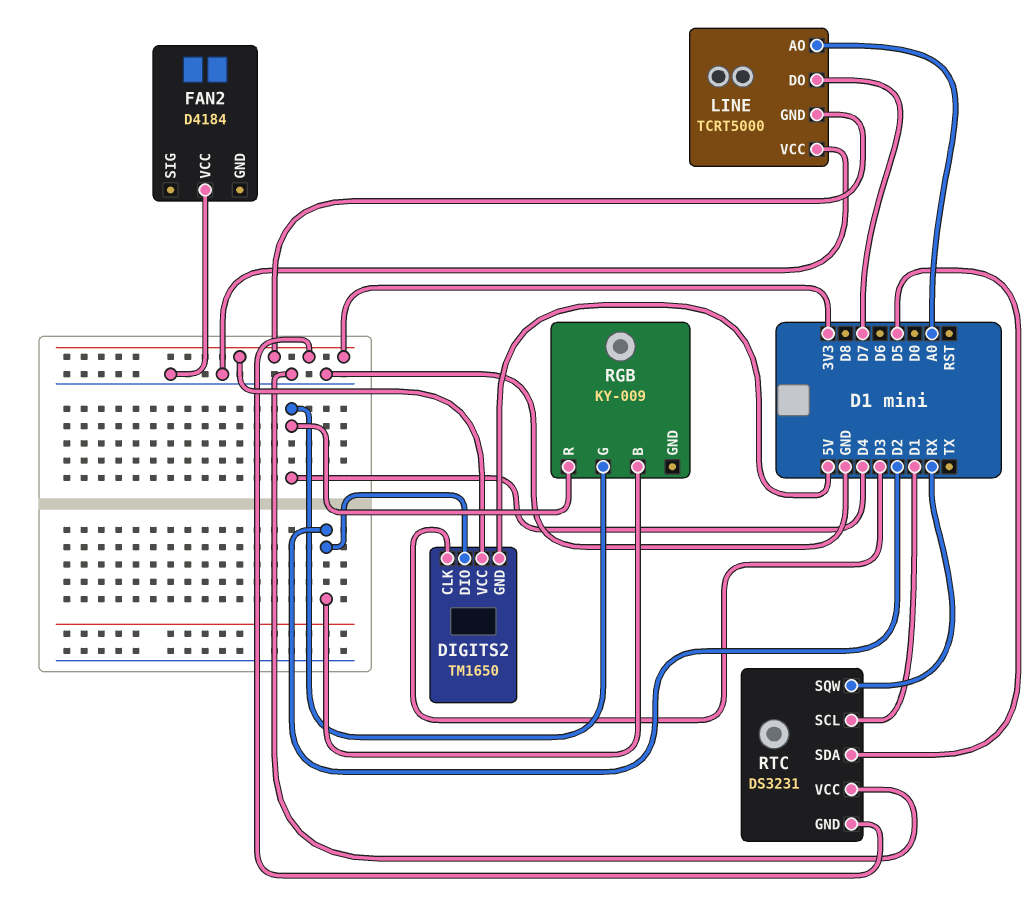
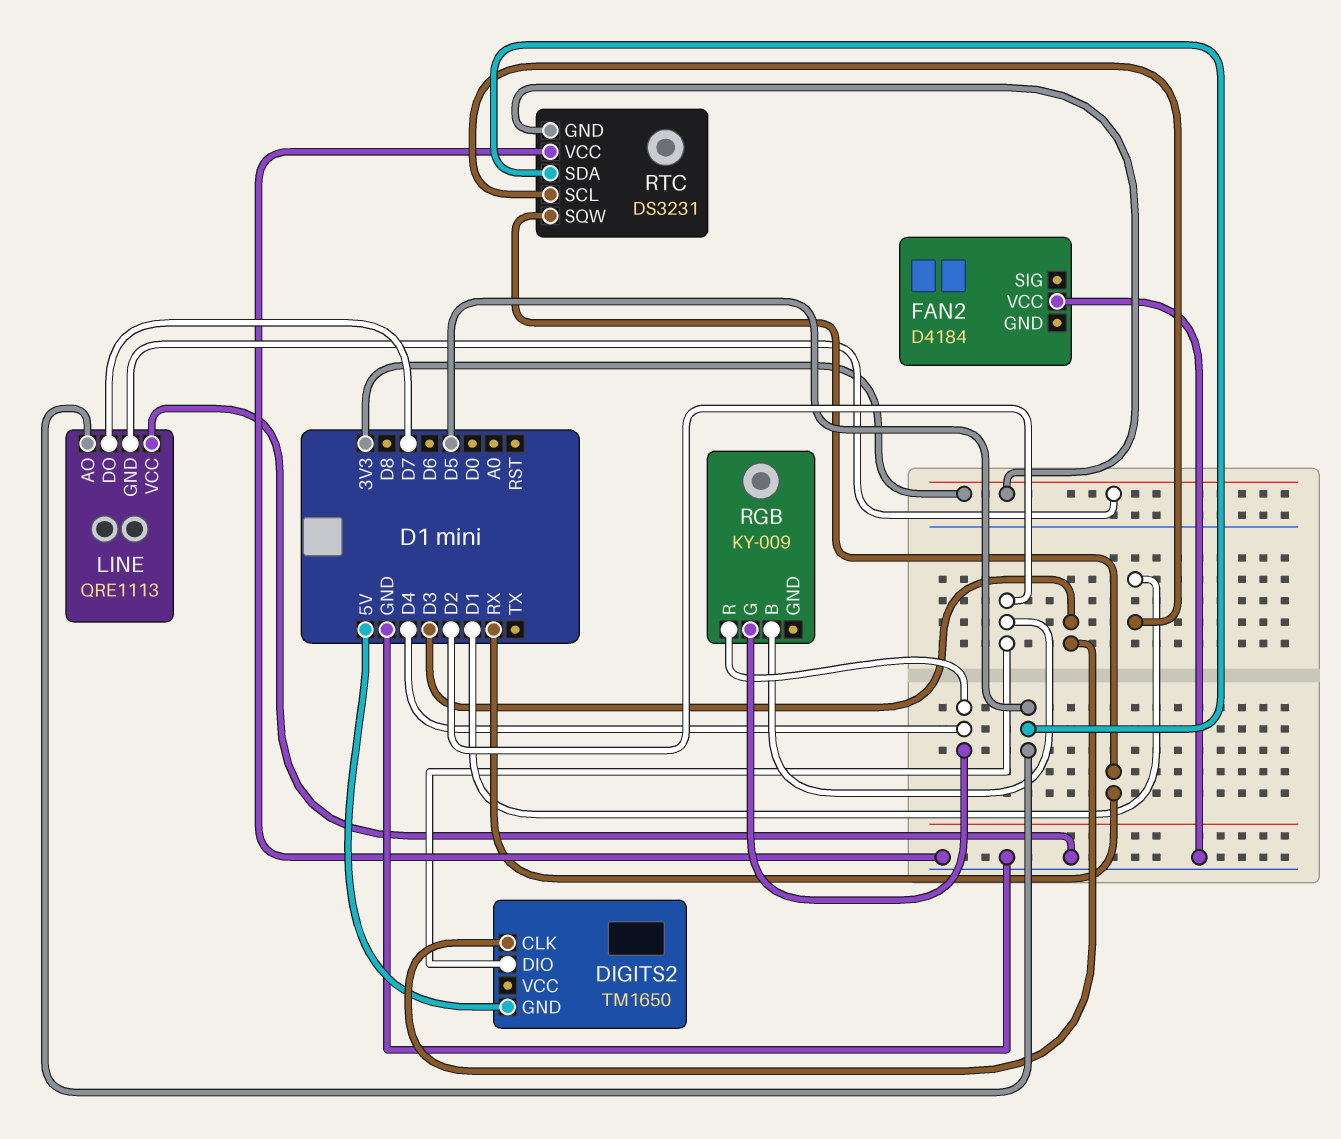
DIGITS2 pin VCC: 3V3 -> none
LINE: TCRT5000 -> QRE1113
LINE pin AO: A0 -> D5

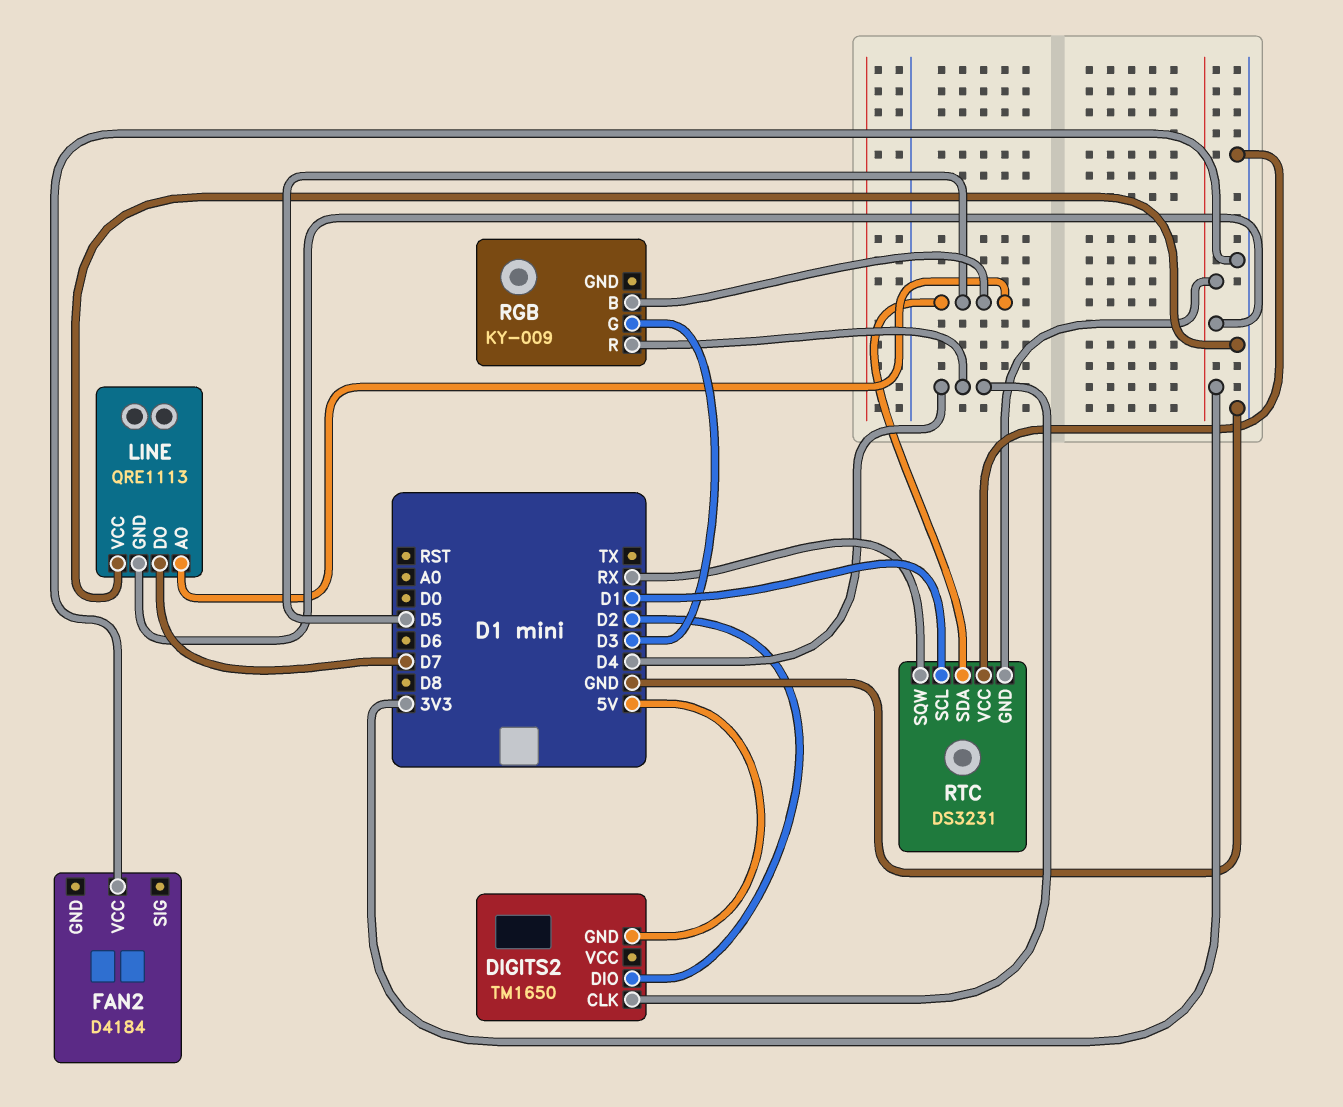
DIGITS2 pin CLK: D3 -> D4
RGB pin B: D2 -> D5
RGB pin G: D4 -> D3

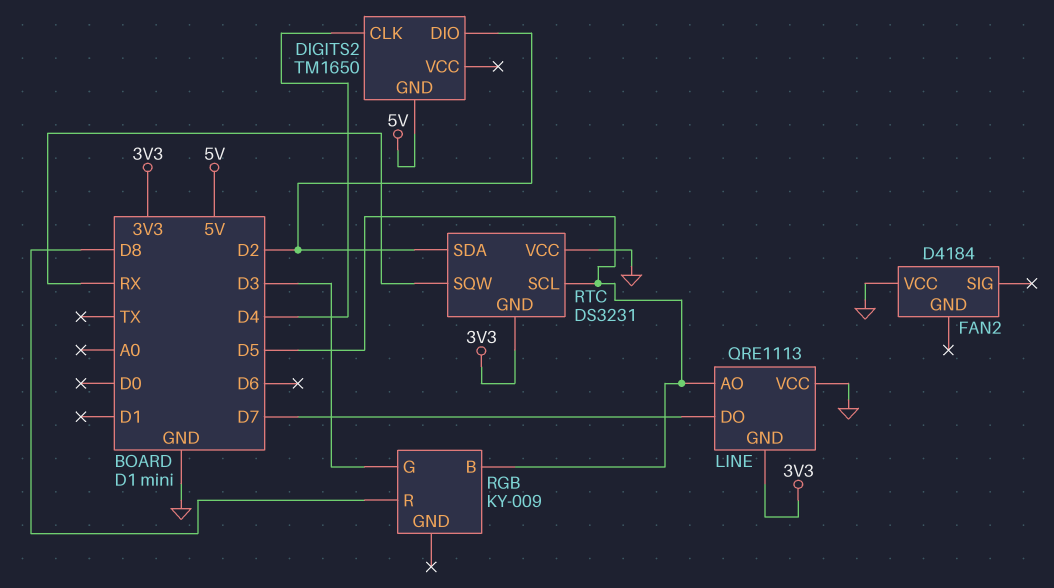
RGB pin R: D4 -> D8
RTC pin SCL: D1 -> D5
RTC pin SDA: D5 -> D2

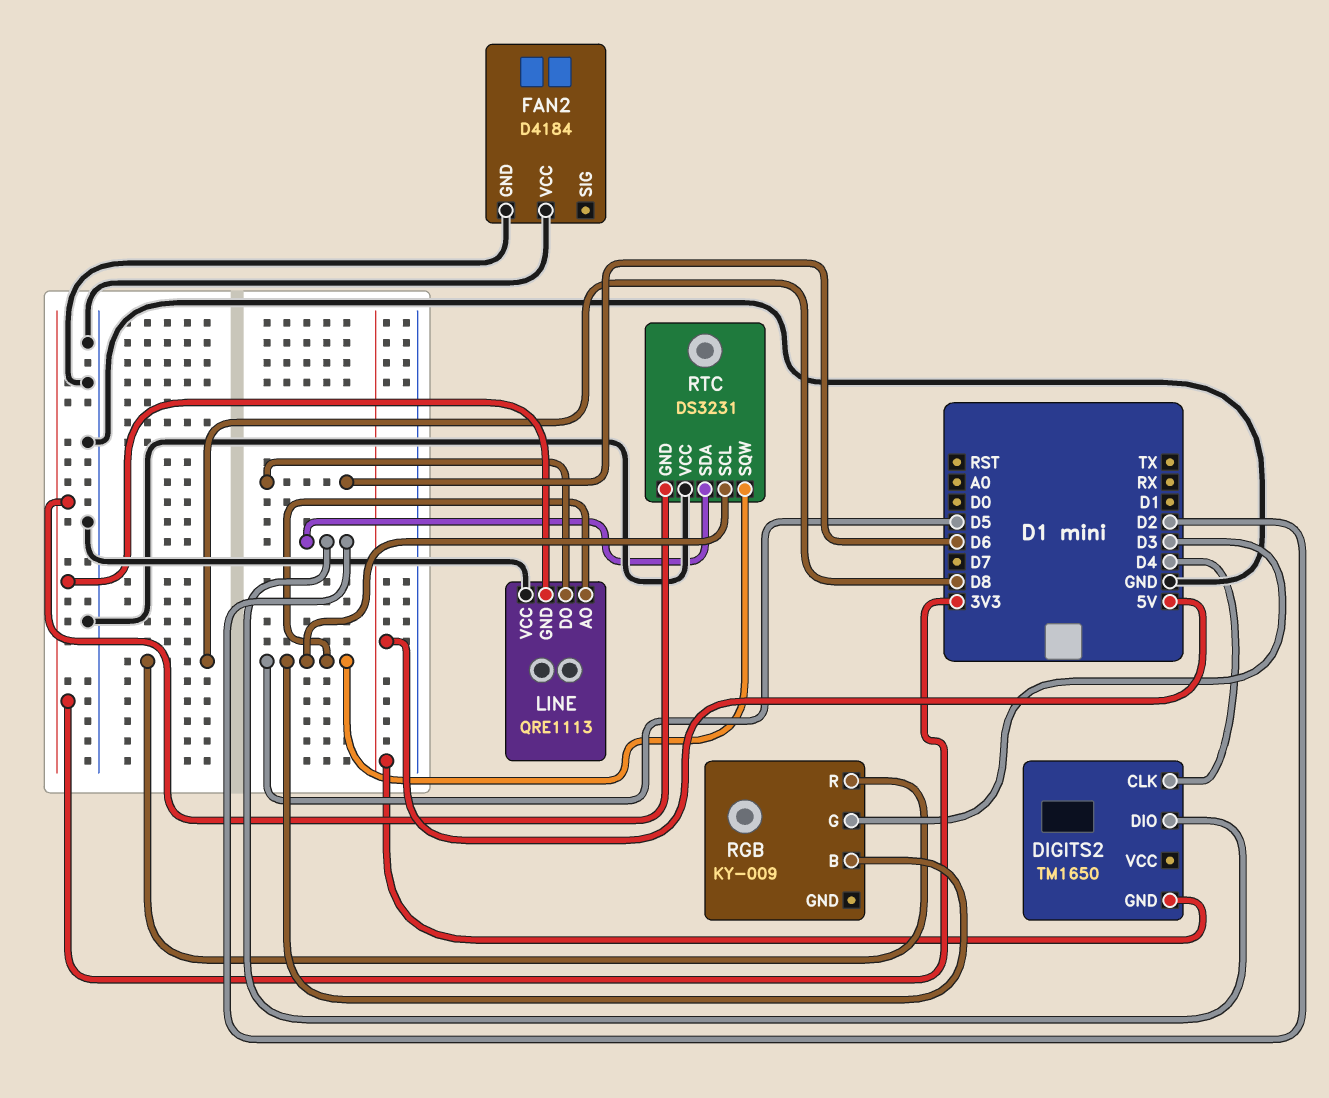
FAN2 pin GND: none -> GND
LINE pin DO: D7 -> D6
RTC pin SQW: RX -> D5

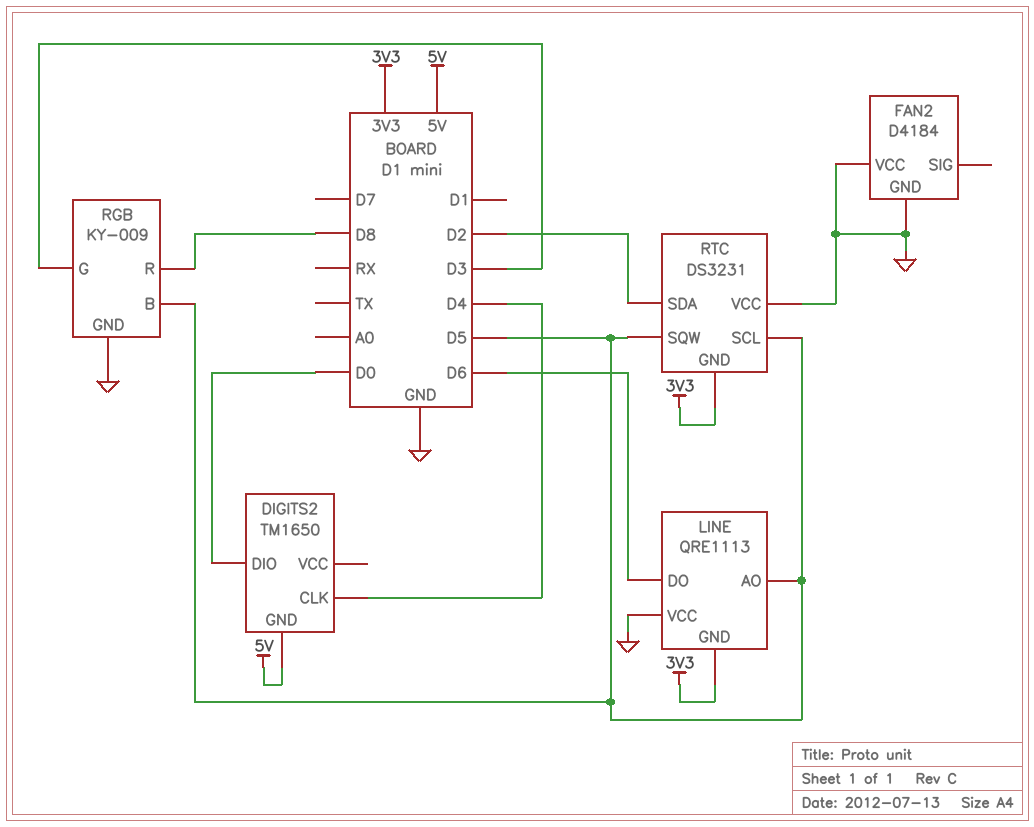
DIGITS2 pin DIO: D2 -> D0
RGB pin GND: none -> GND

